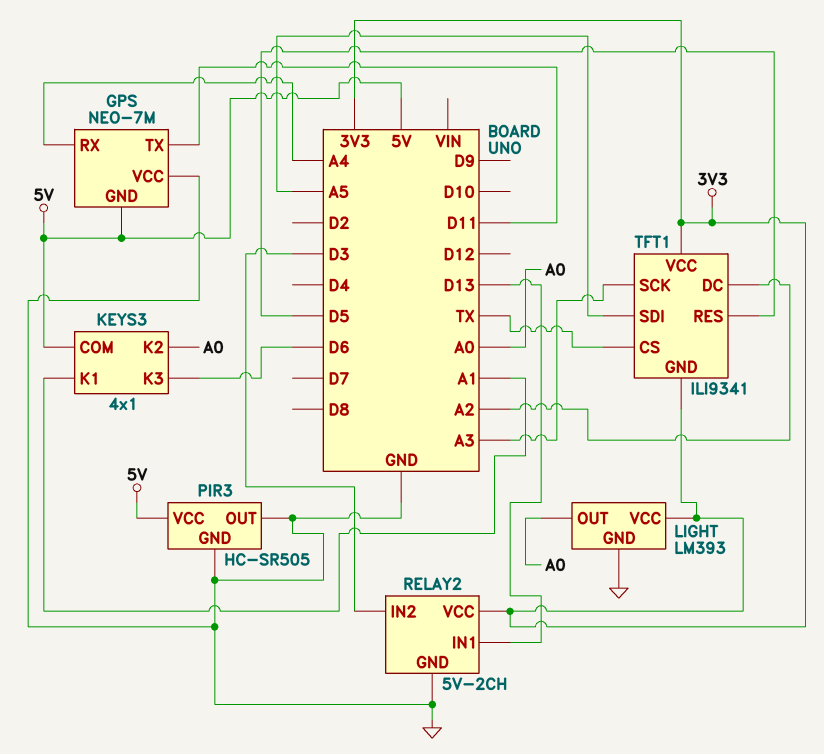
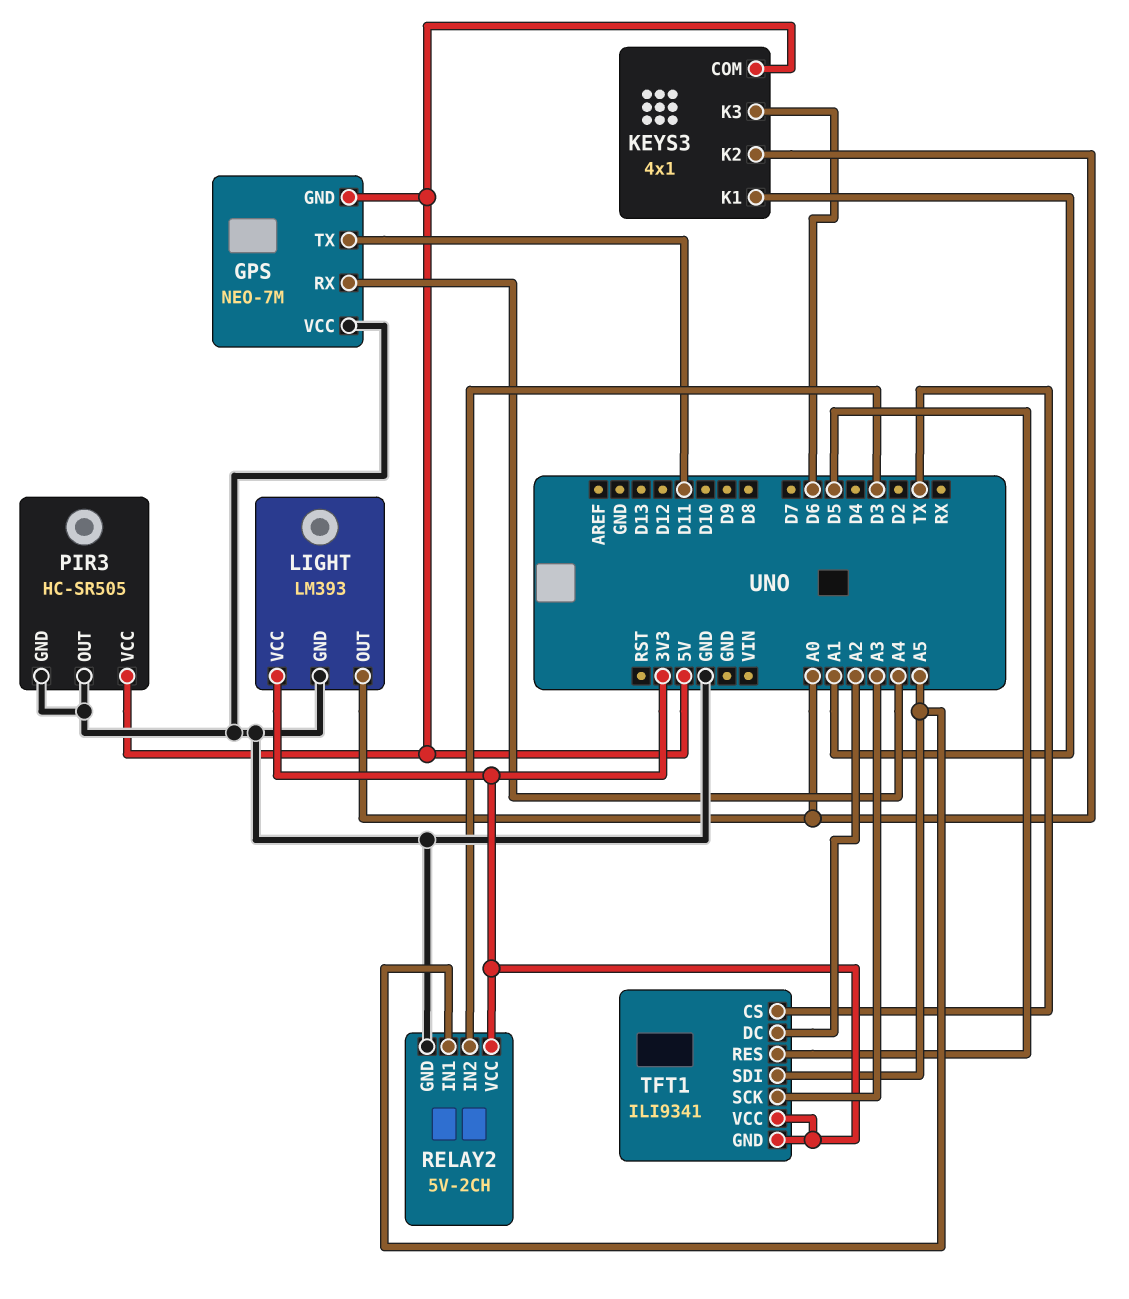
RELAY2 pin IN1: D13 -> A5

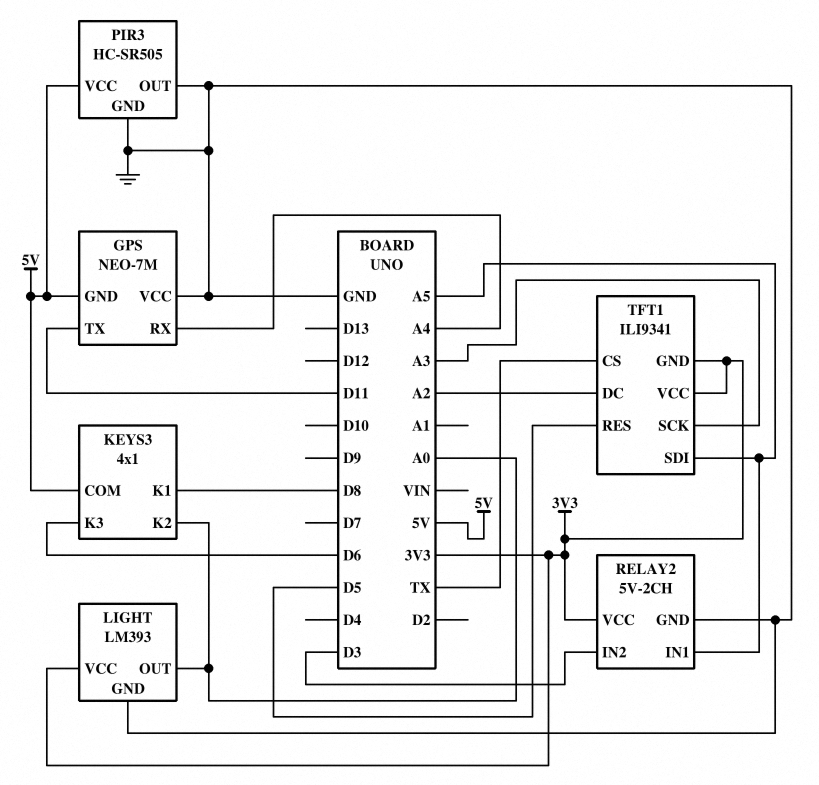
KEYS3 pin K1: A1 -> D8

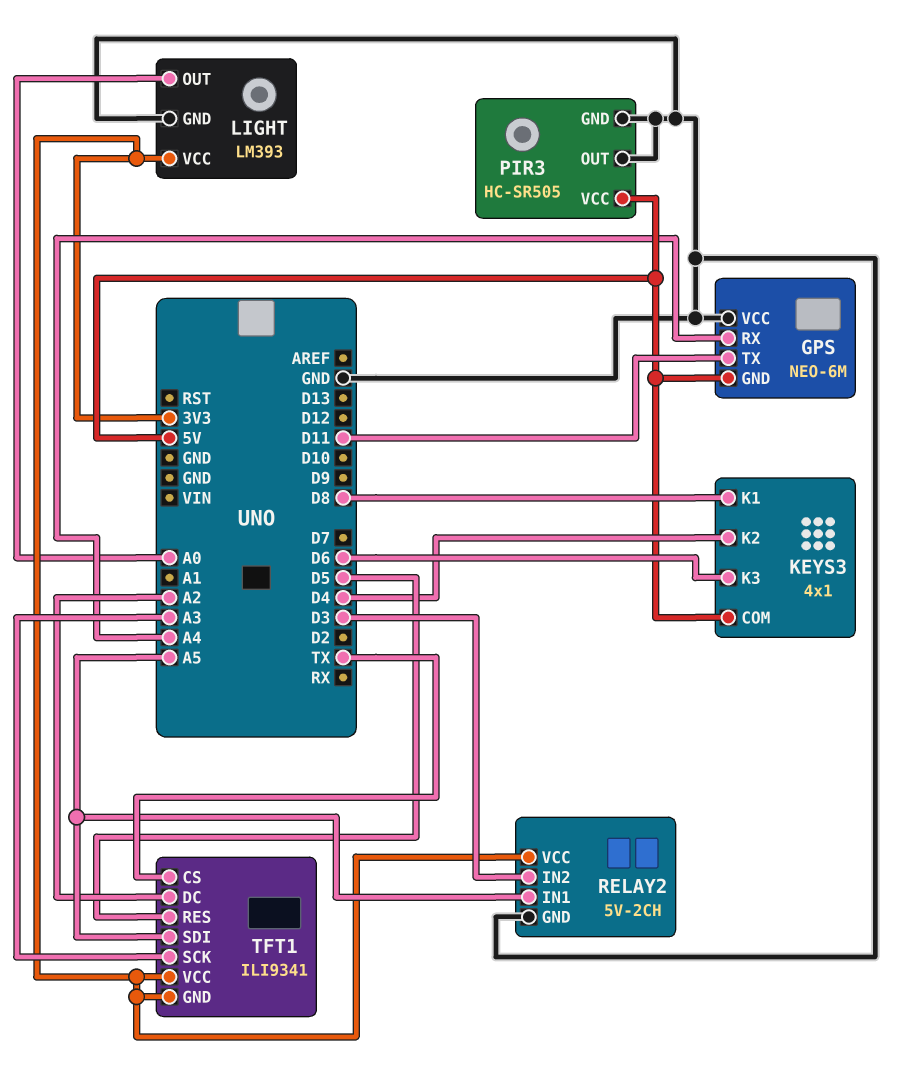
GPS: NEO-7M -> NEO-6M
KEYS3 pin K2: A0 -> D4

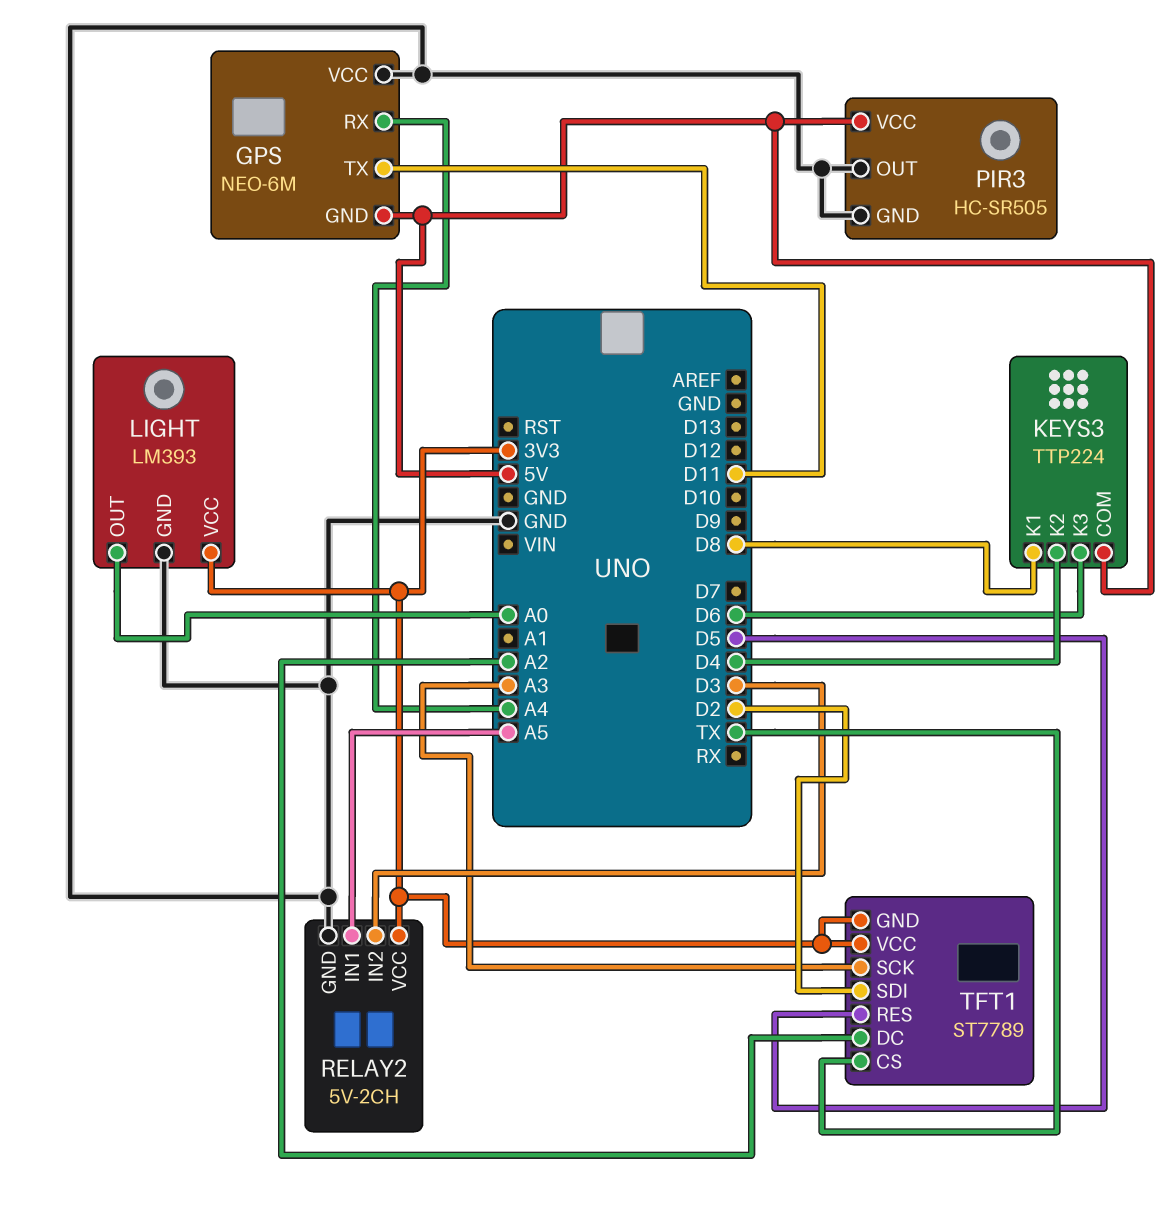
KEYS3: 4x1 -> TTP224
TFT1: ILI9341 -> ST7789
TFT1 pin SDI: A5 -> D2

